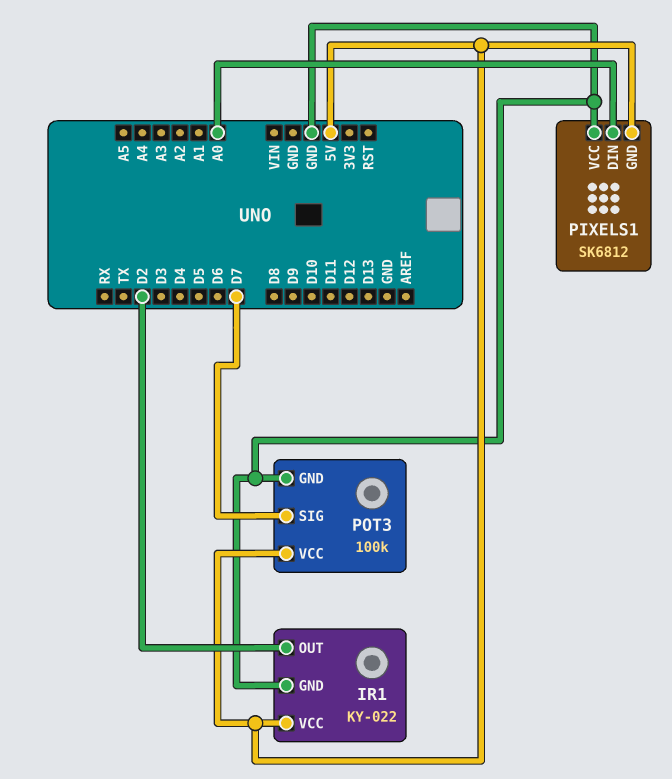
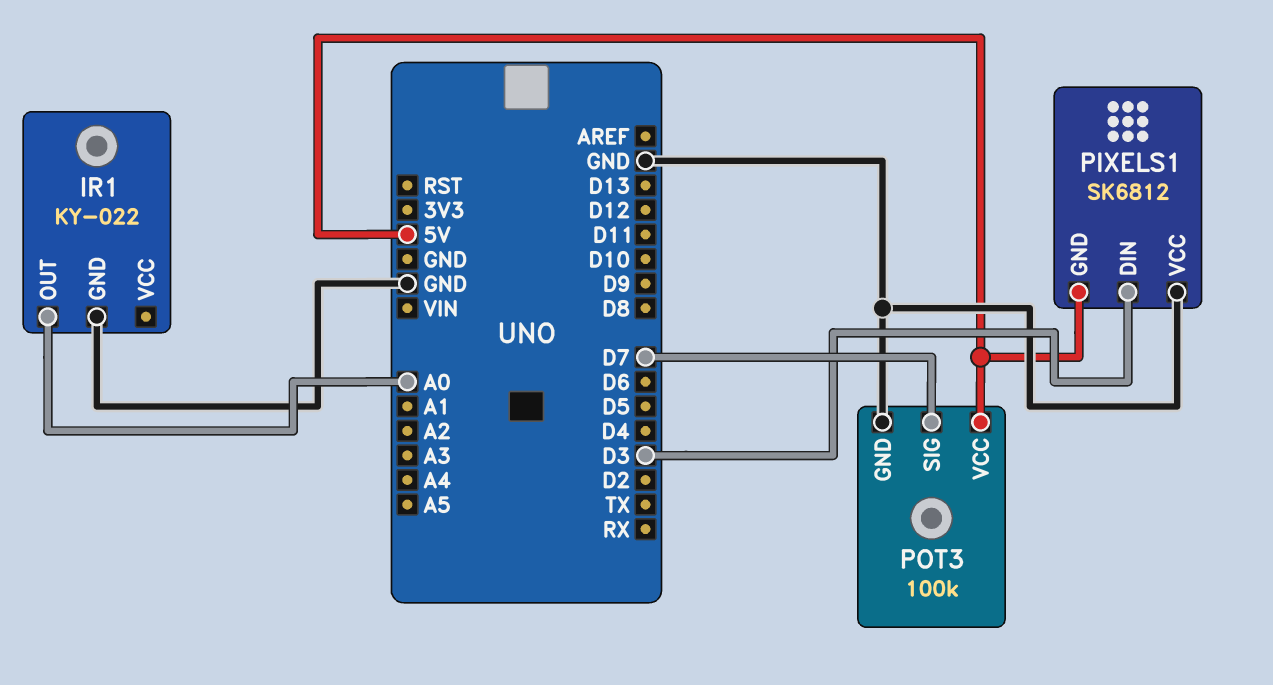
IR1 pin OUT: D2 -> A0
IR1 pin VCC: 5V -> none
PIXELS1 pin DIN: A0 -> D3

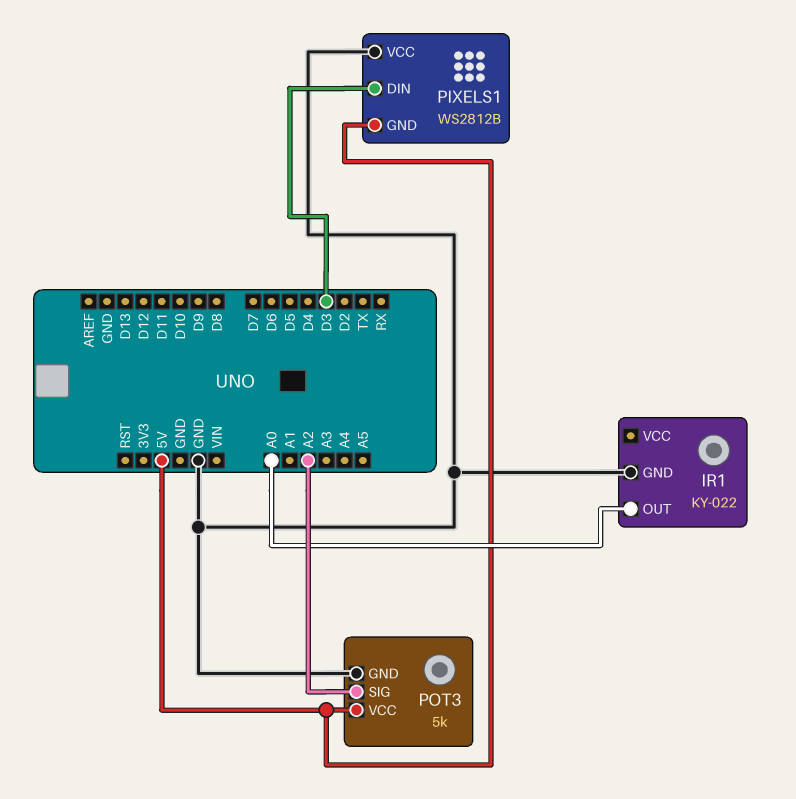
PIXELS1: SK6812 -> WS2812B
POT3: 100k -> 5k
POT3 pin SIG: D7 -> A2

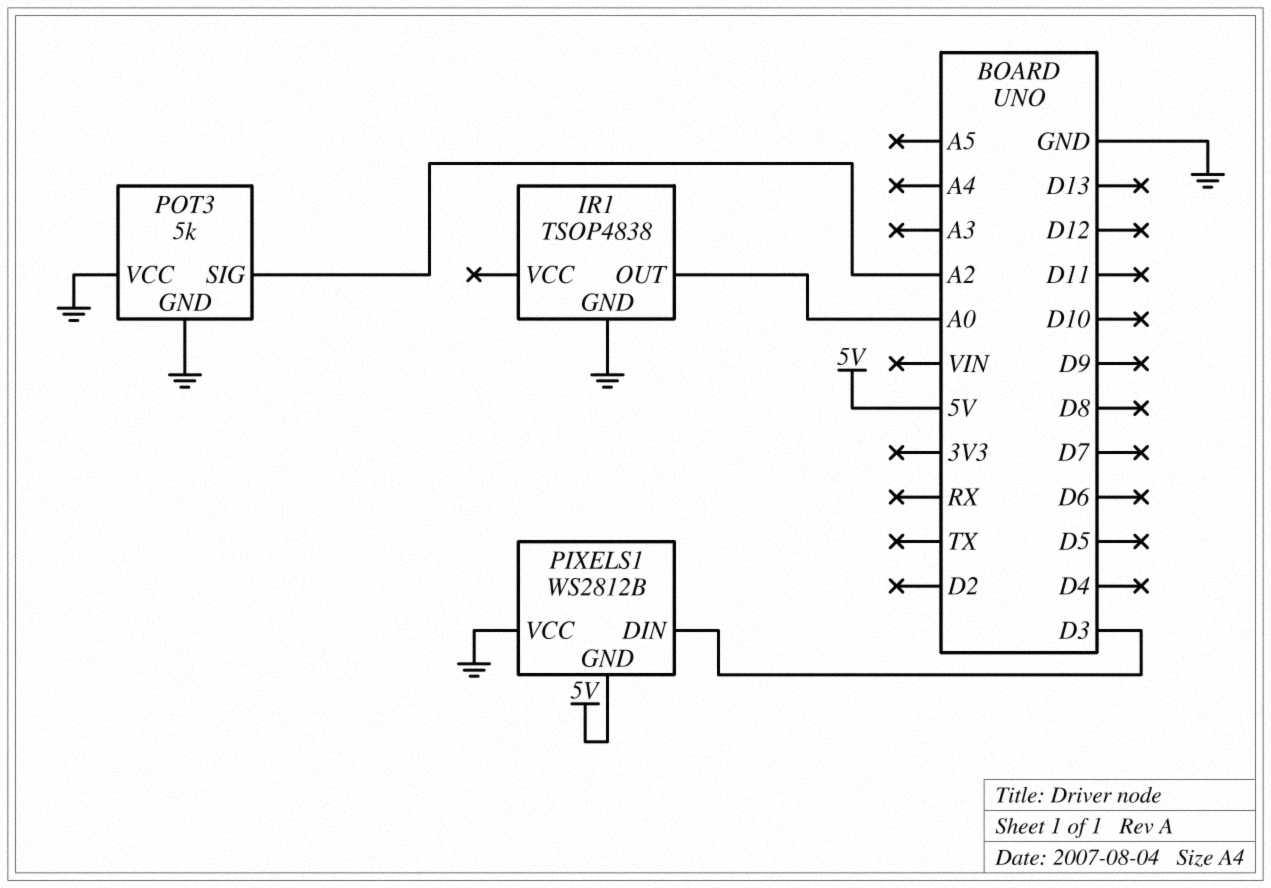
IR1: KY-022 -> TSOP4838
POT3 pin VCC: 5V -> GND

